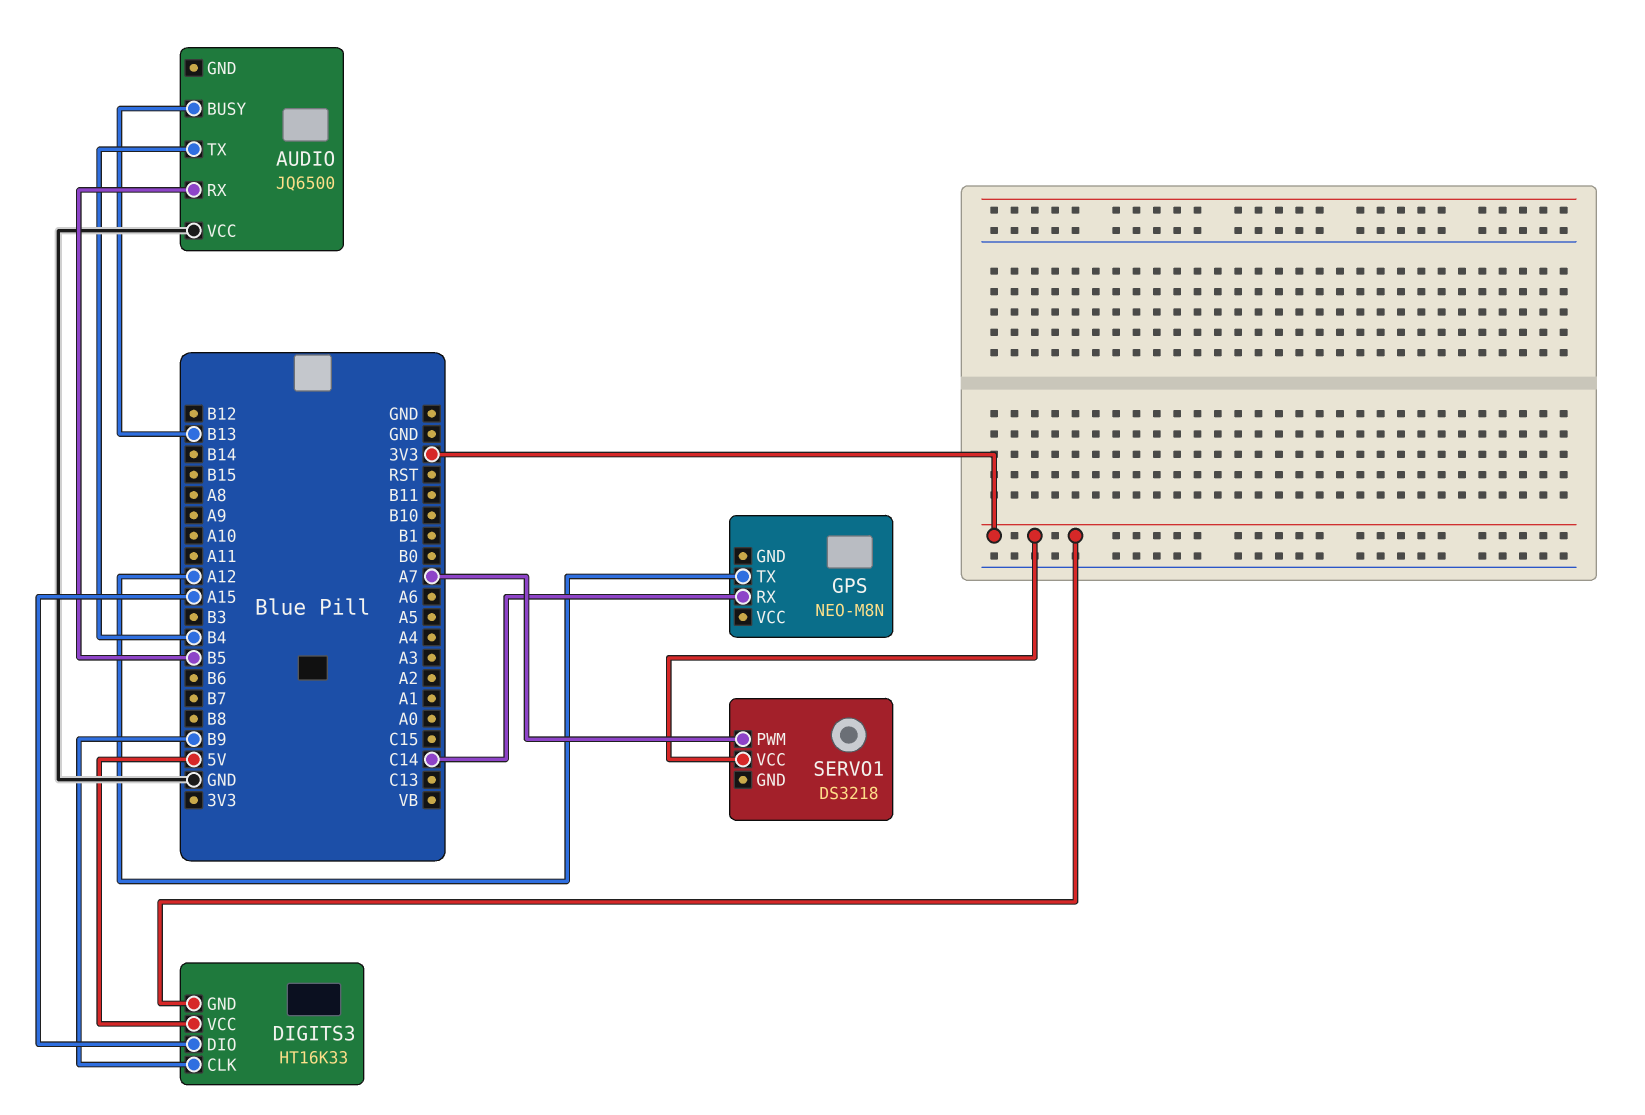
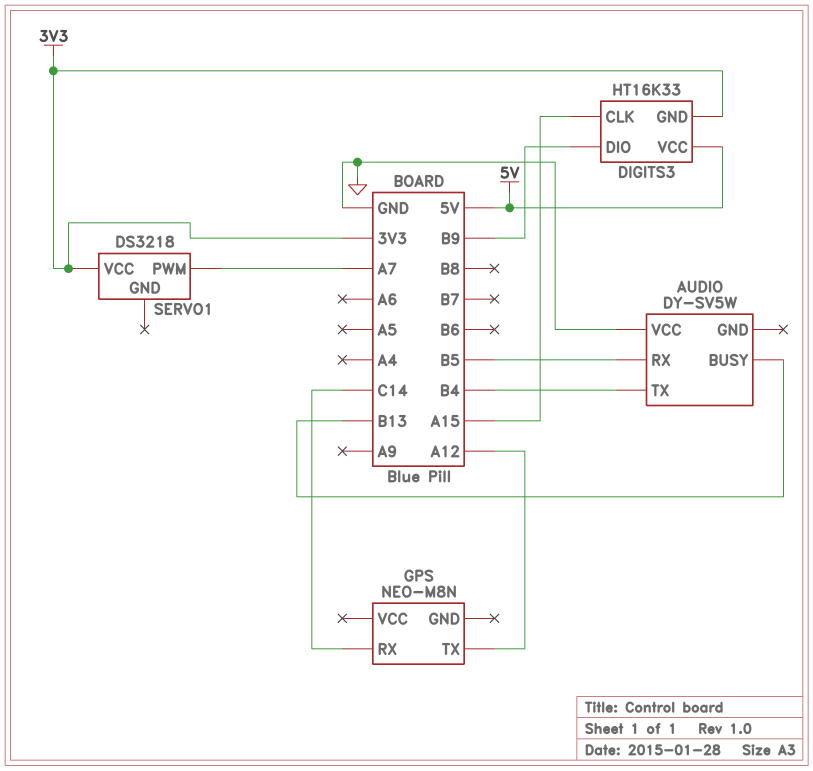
AUDIO: JQ6500 -> DY-SV5W
DIGITS3 pin CLK: B9 -> A15
DIGITS3 pin DIO: A15 -> B9

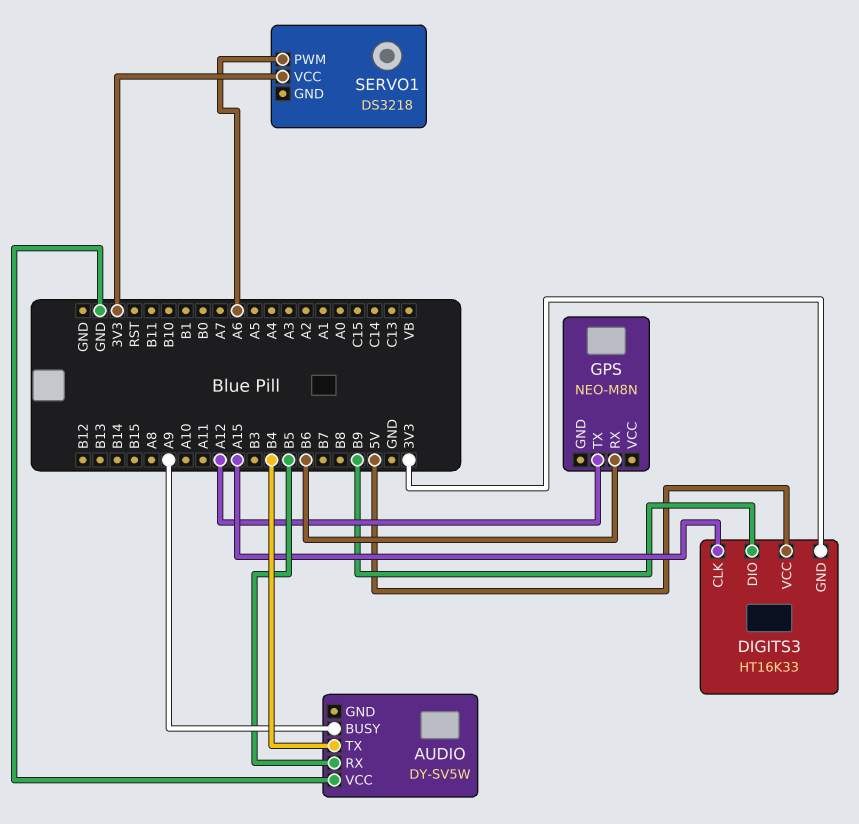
AUDIO pin BUSY: B13 -> A9
GPS pin RX: C14 -> B6
SERVO1 pin PWM: A7 -> A6

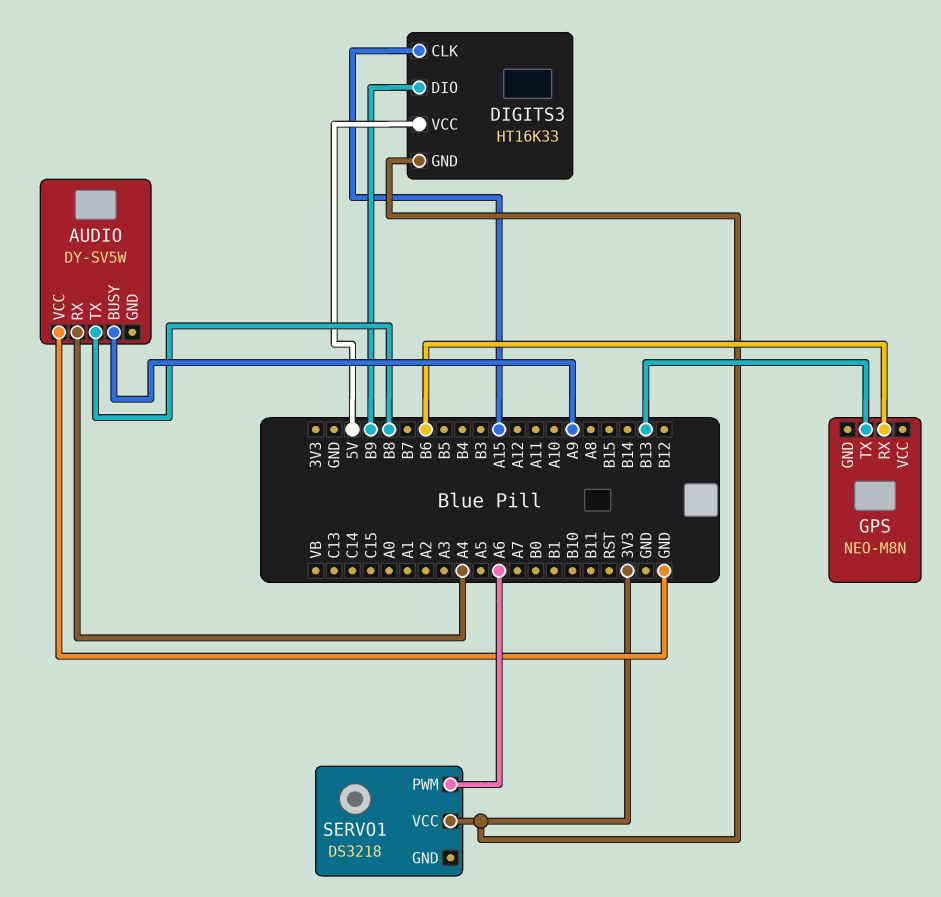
AUDIO pin RX: B5 -> A4
AUDIO pin TX: B4 -> B8
GPS pin TX: A12 -> B13

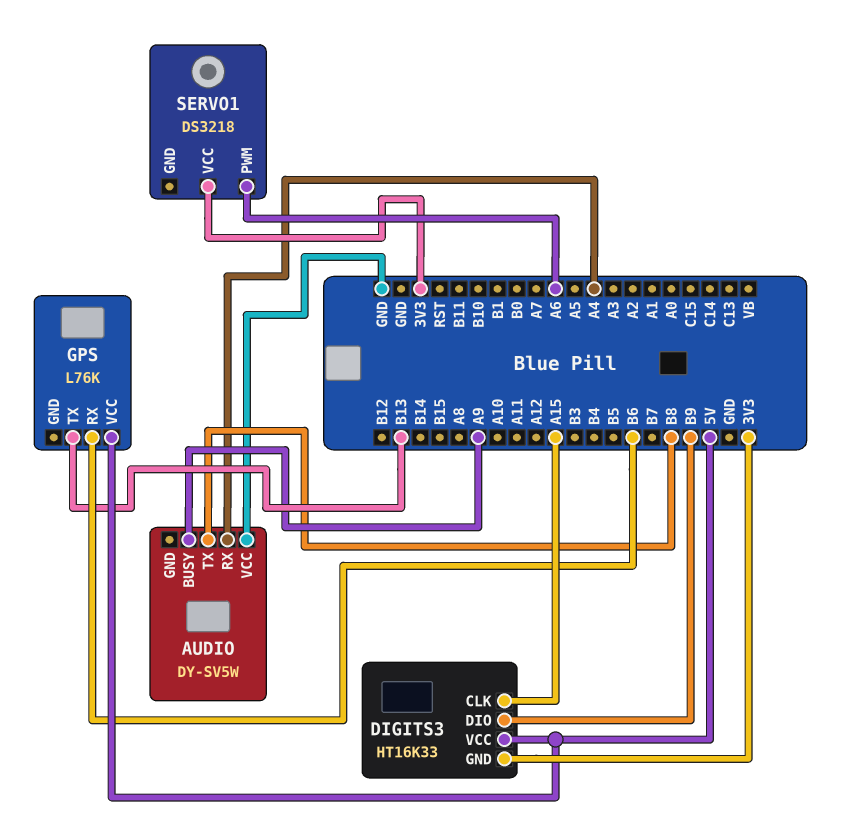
GPS: NEO-M8N -> L76K
GPS pin VCC: none -> 5V

